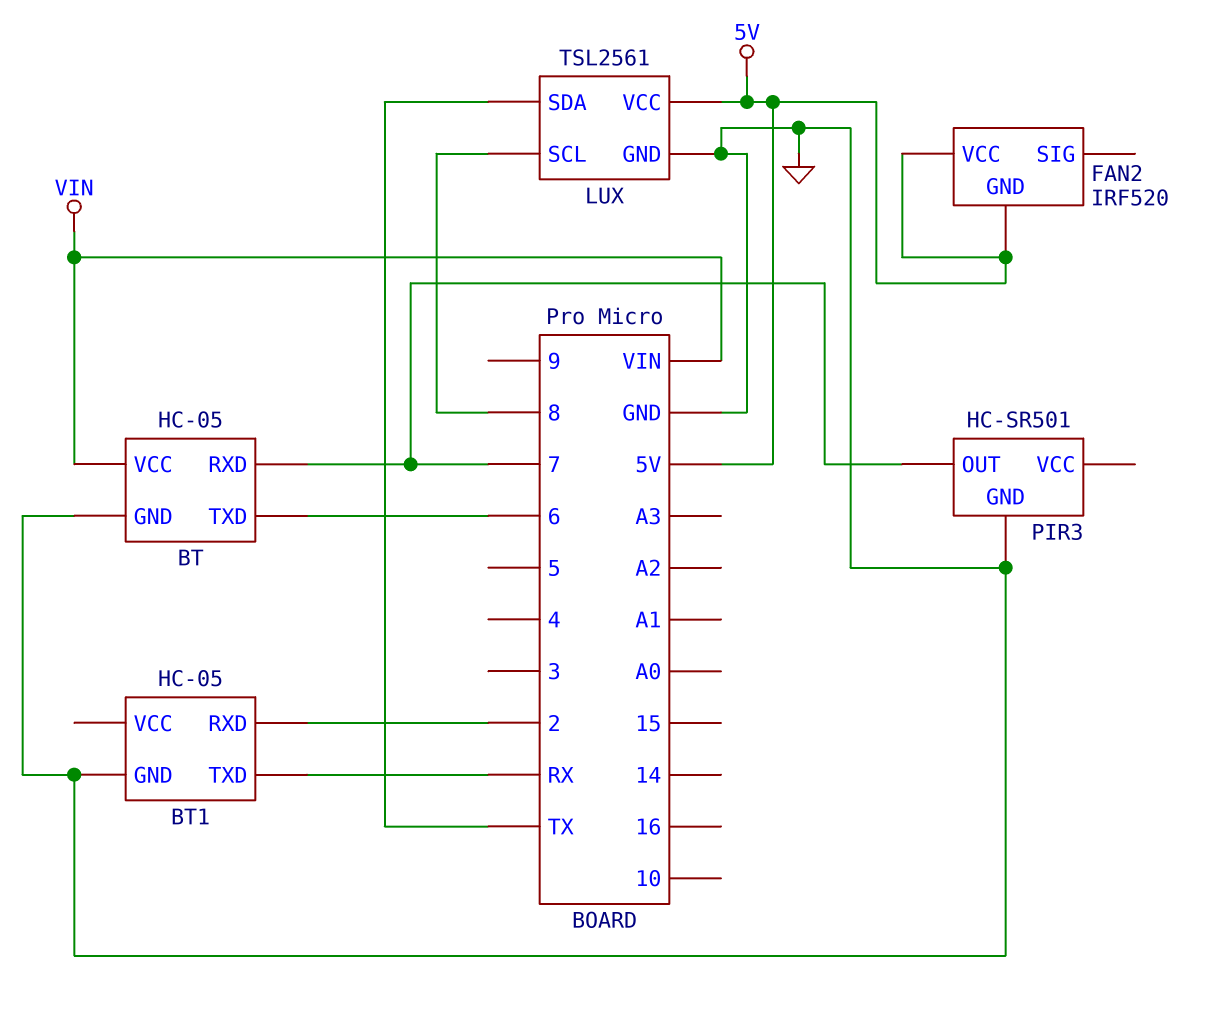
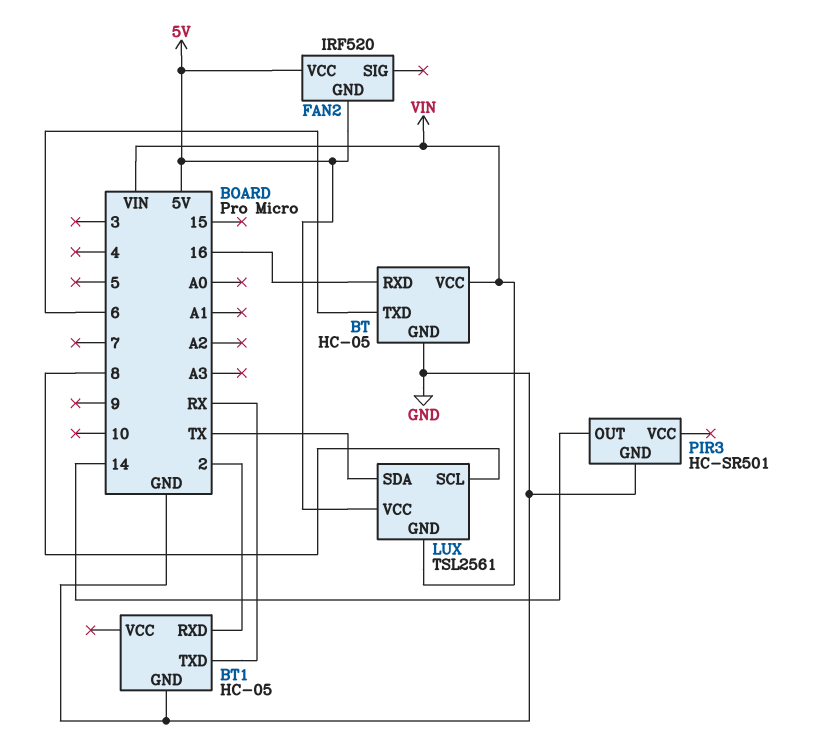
BT pin RXD: 7 -> 16
LUX pin GND: GND -> VIN
PIR3 pin OUT: 7 -> 14

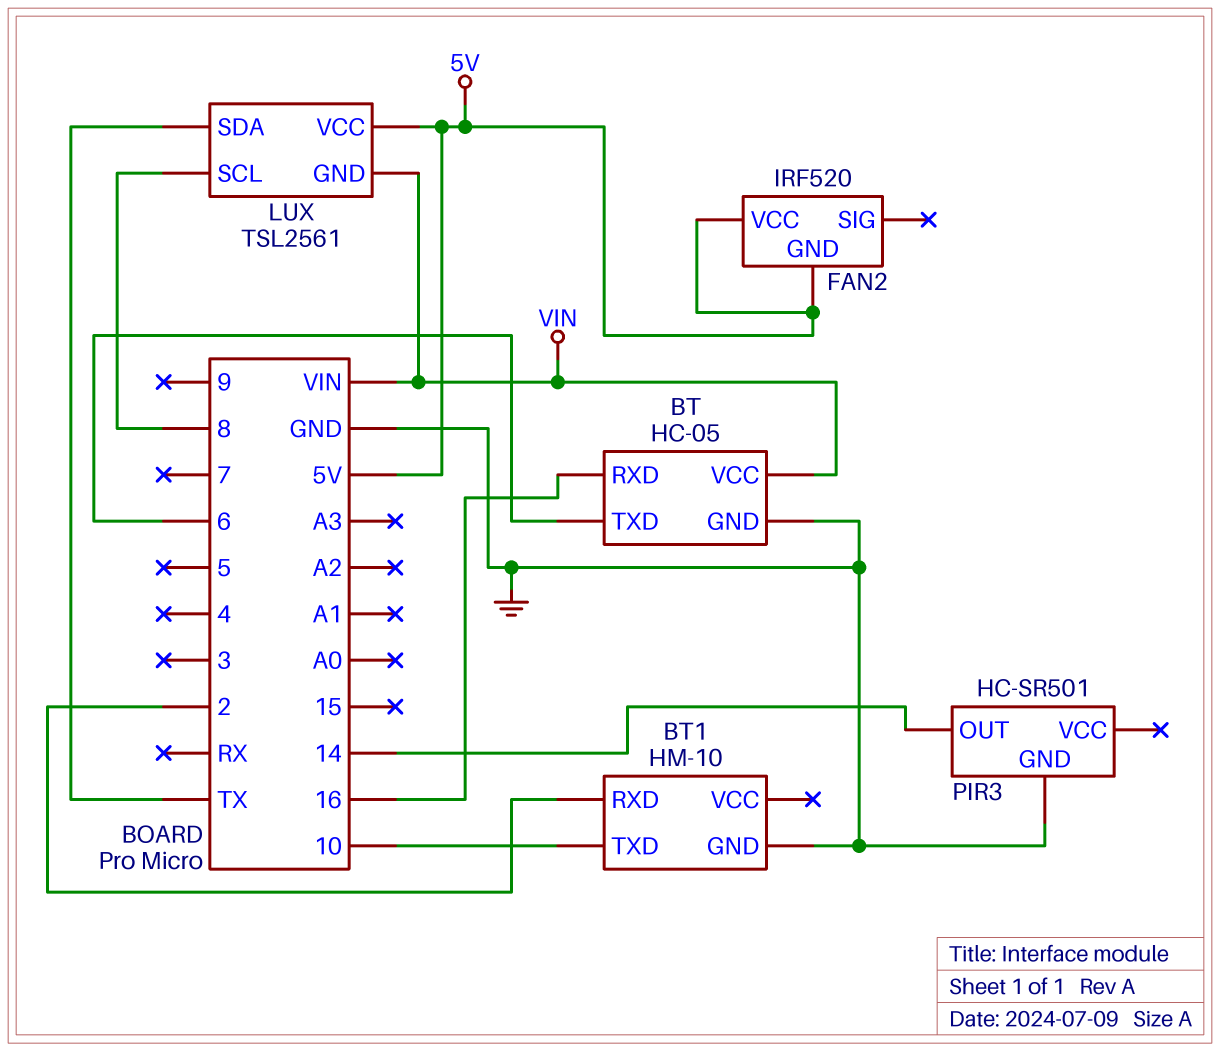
BT1: HC-05 -> HM-10
BT1 pin TXD: RX -> 10

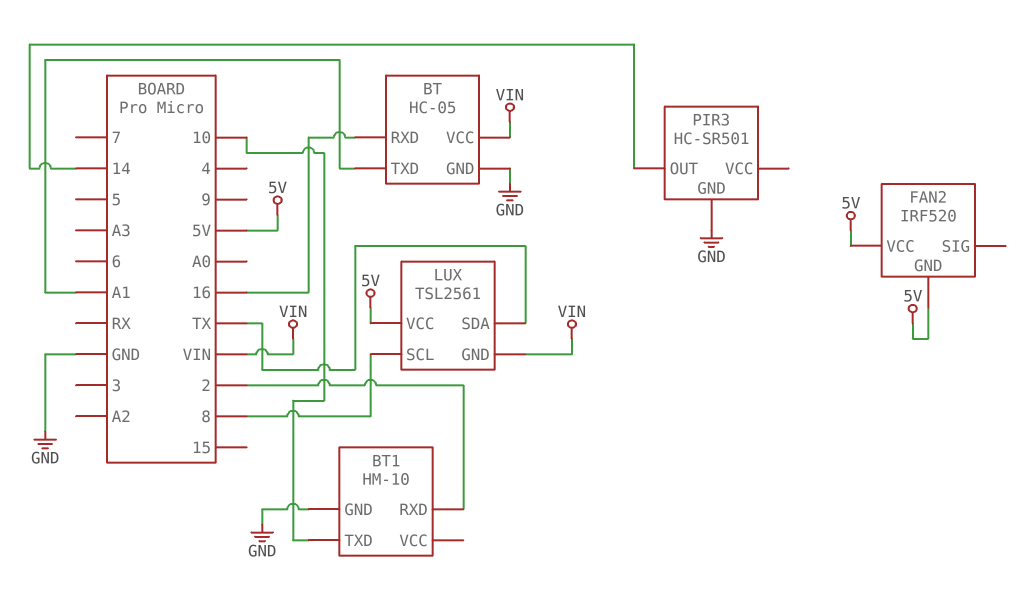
BT pin TXD: 6 -> A1

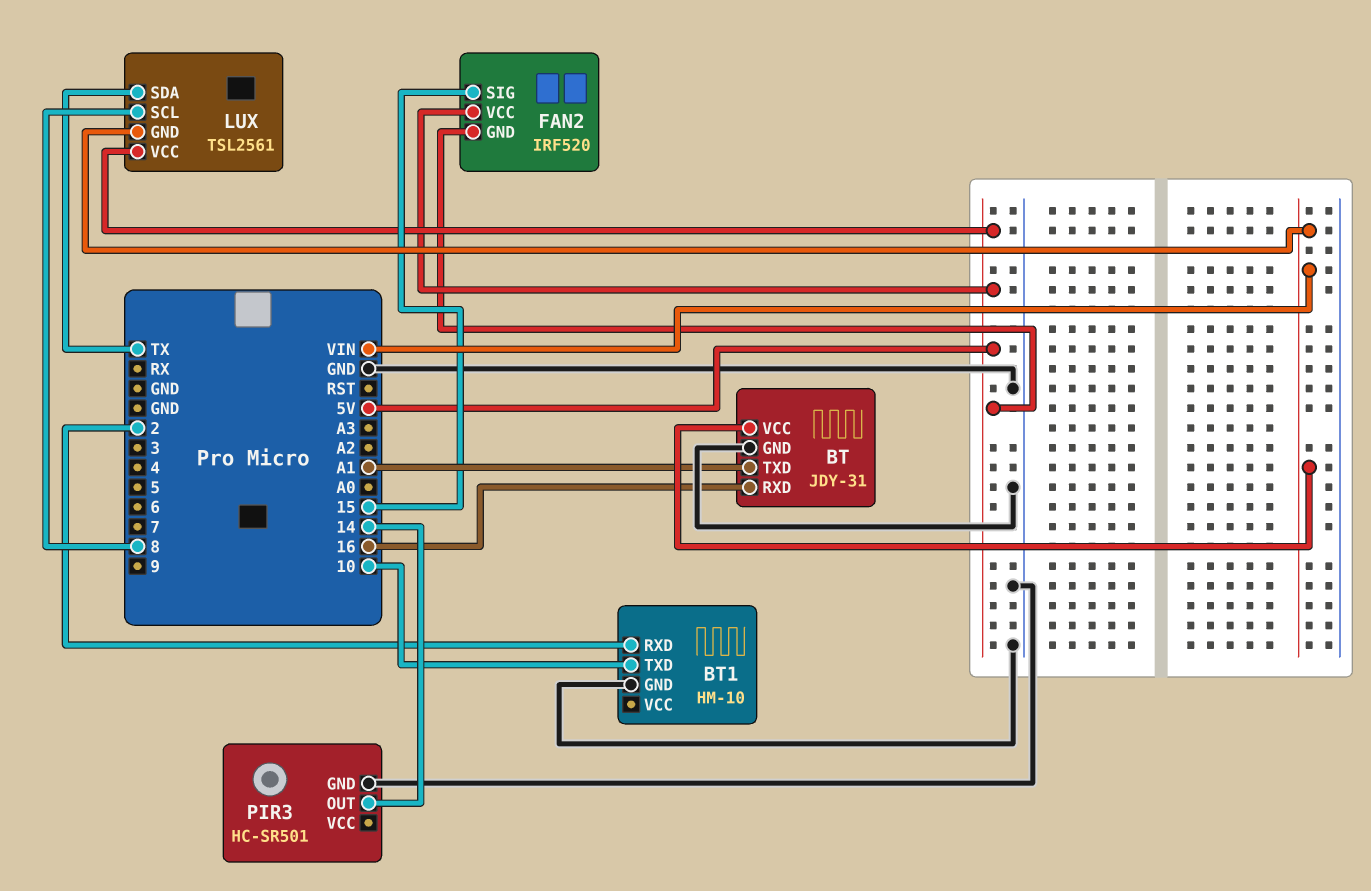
BT: HC-05 -> JDY-31
FAN2 pin SIG: none -> 15

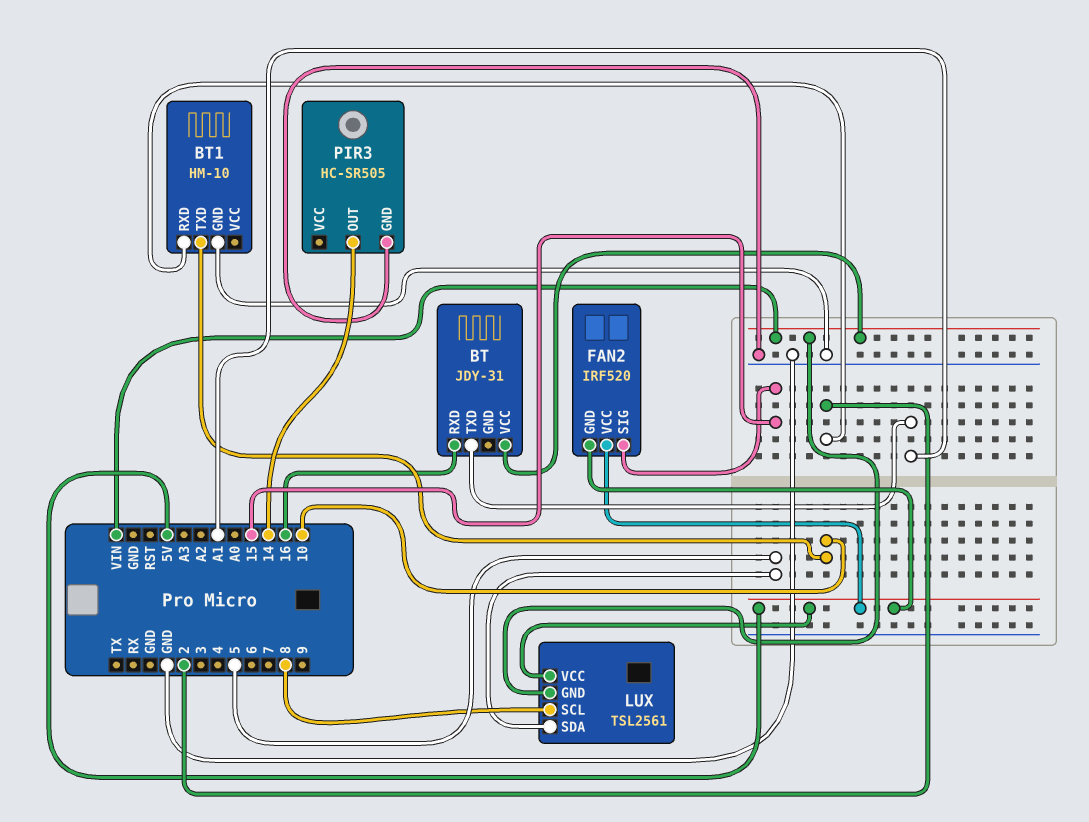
BT pin GND: GND -> none
LUX pin SDA: TX -> 5
PIR3: HC-SR501 -> HC-SR505

